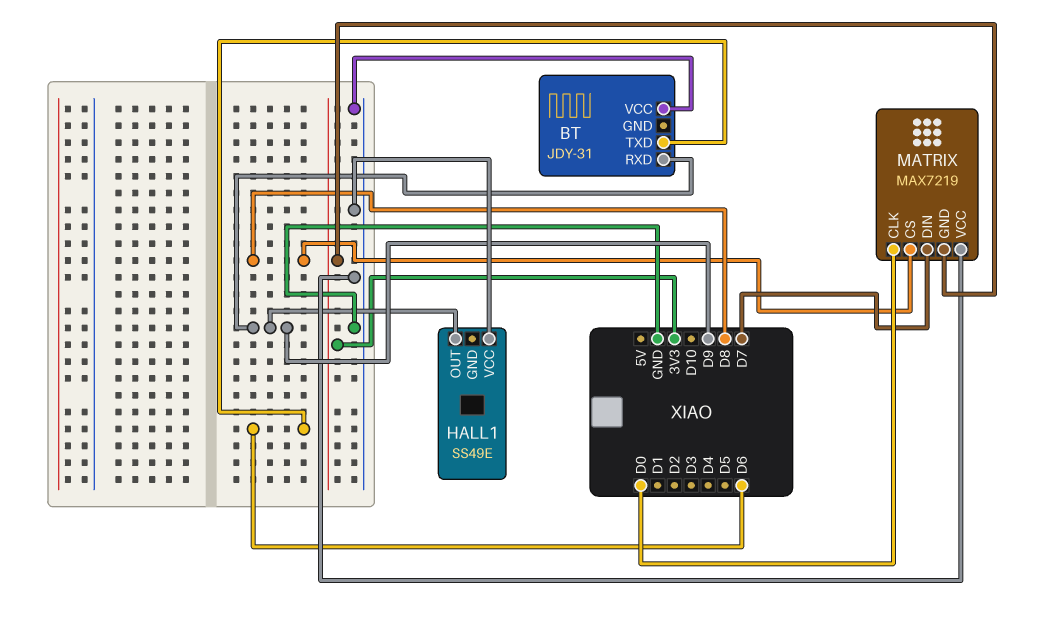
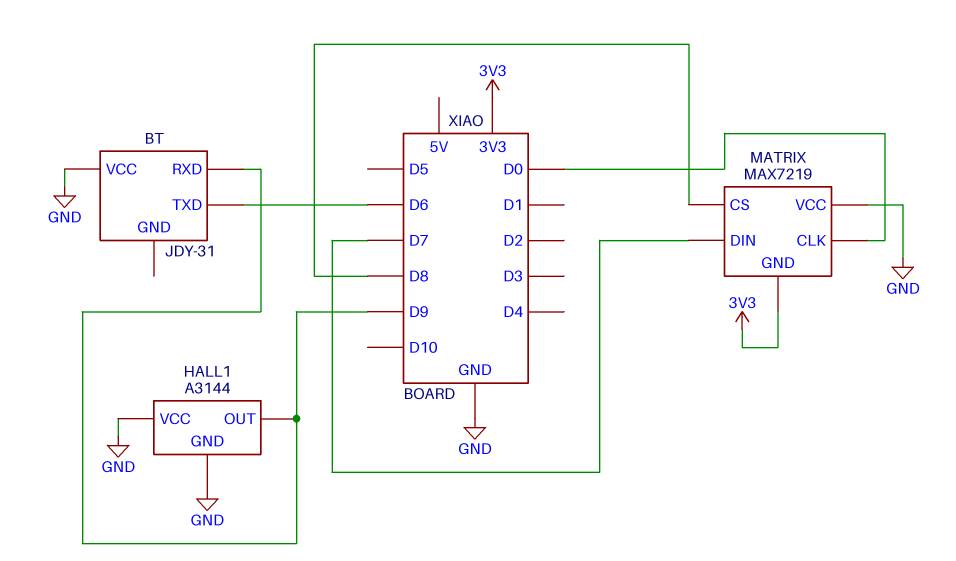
HALL1: SS49E -> A3144
HALL1 pin GND: none -> GND

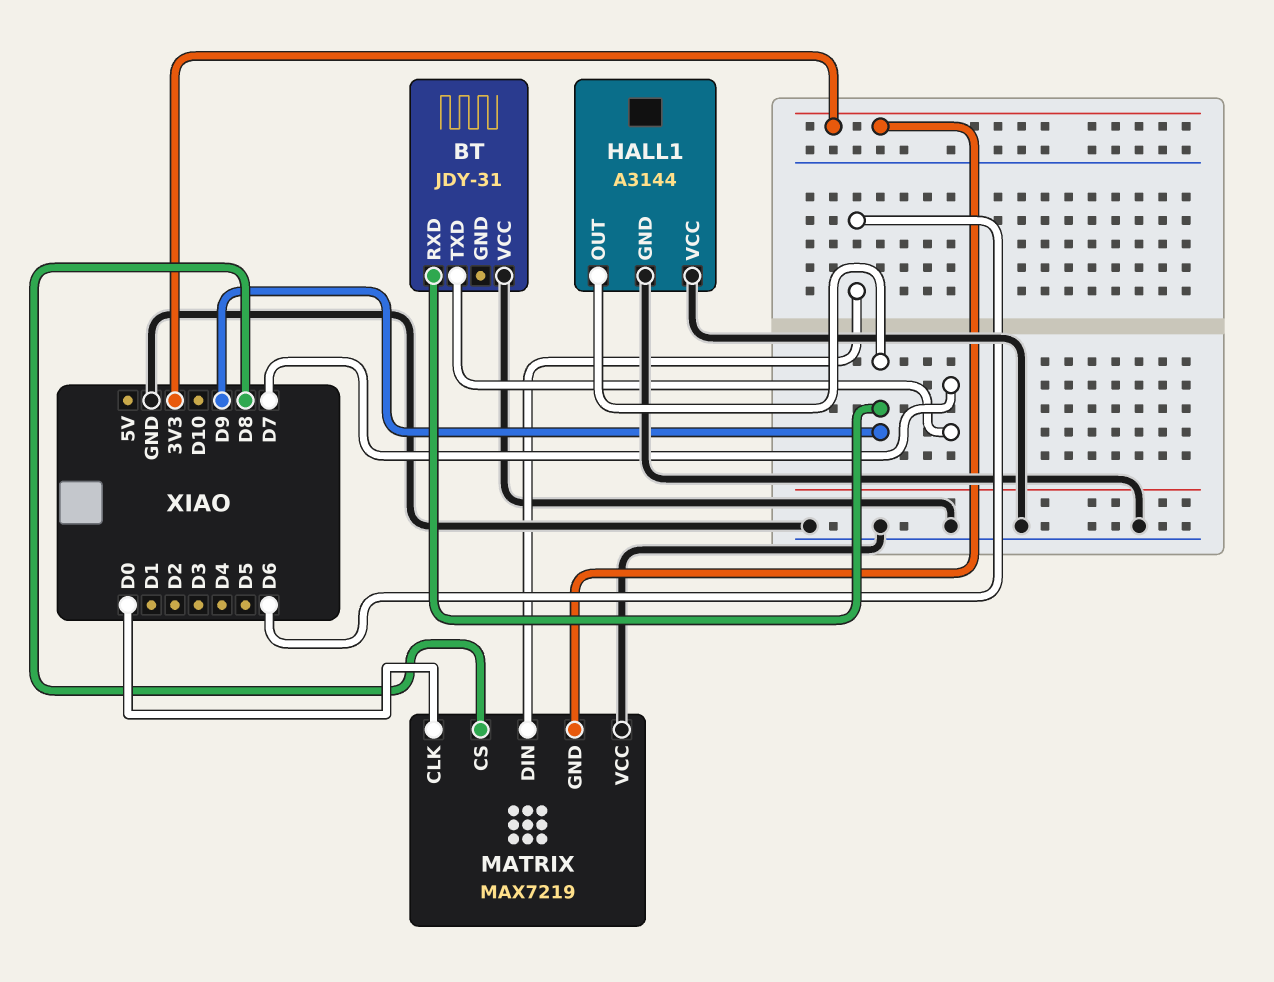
BT pin TXD: D6 -> D7
MATRIX pin DIN: D7 -> D6

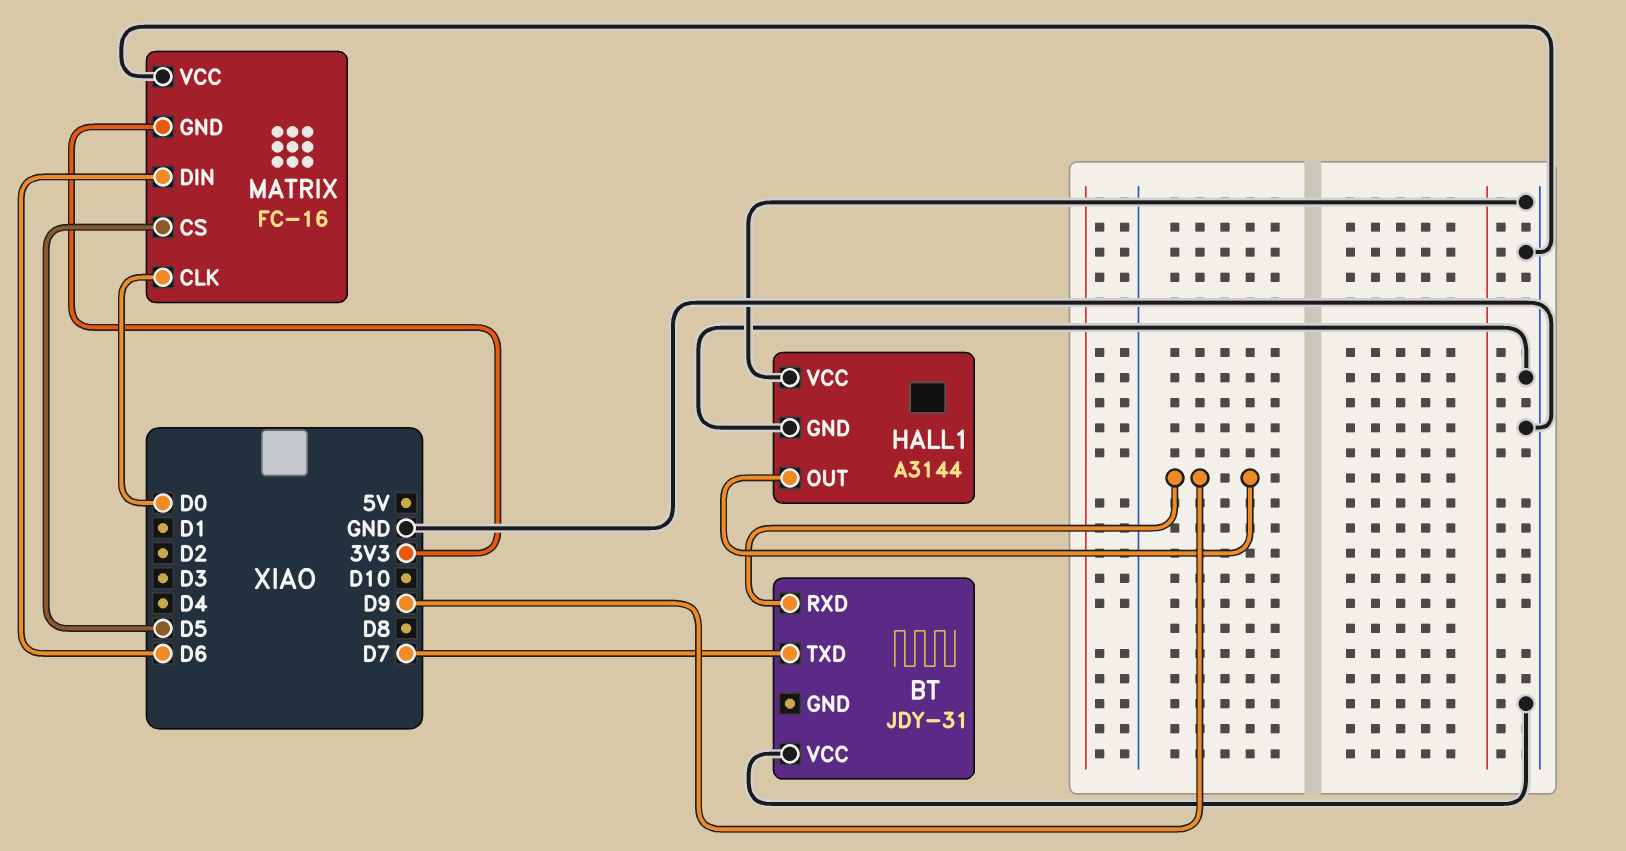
MATRIX: MAX7219 -> FC-16
MATRIX pin CS: D8 -> D5

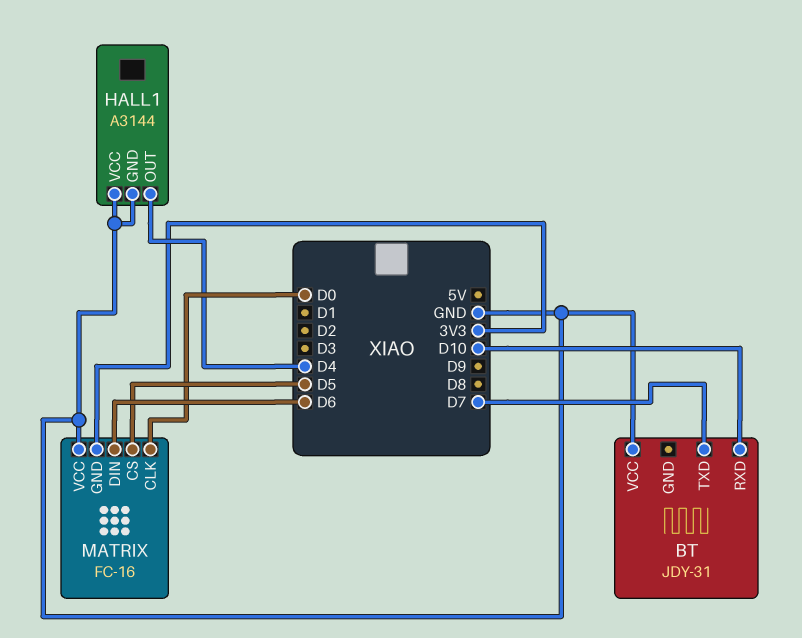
BT pin RXD: D9 -> D10
HALL1 pin OUT: D9 -> D4

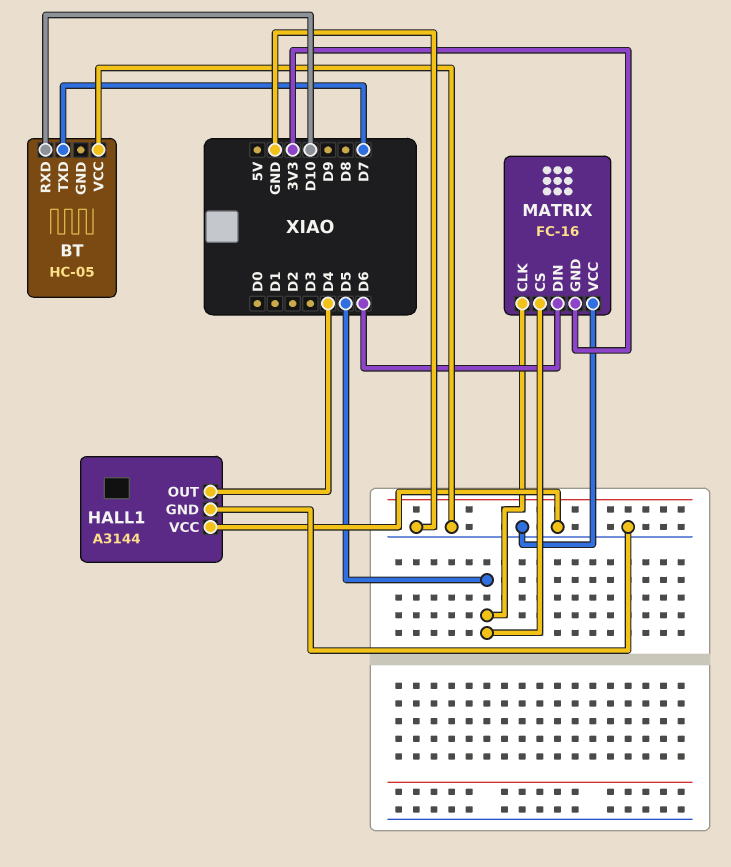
BT: JDY-31 -> HC-05
MATRIX pin CLK: D0 -> D5

